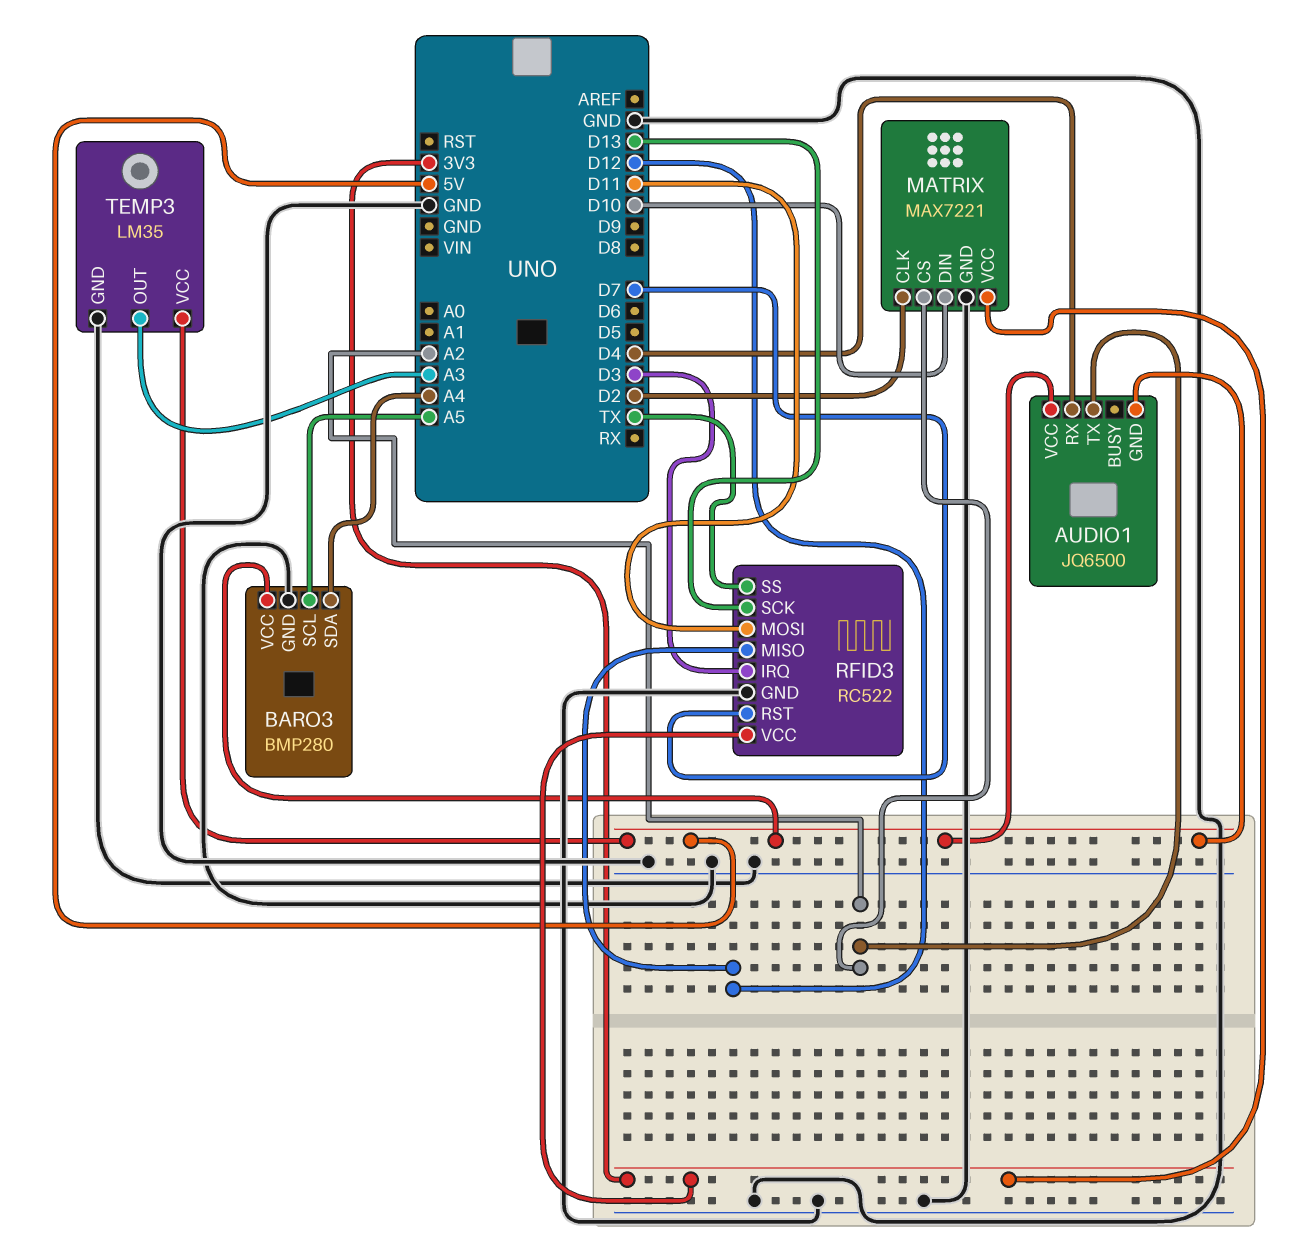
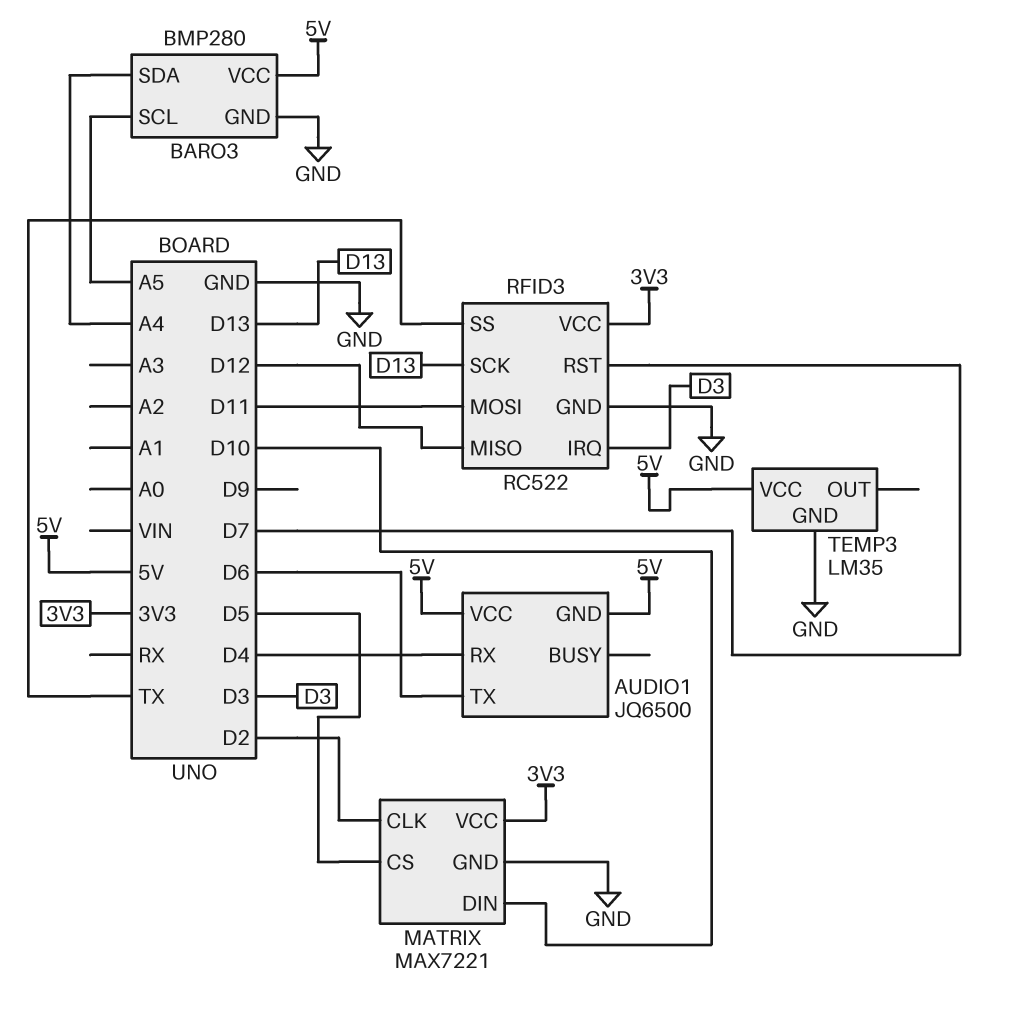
AUDIO1 pin TX: A2 -> D6
MATRIX pin CS: A2 -> D5
TEMP3 pin OUT: A3 -> none

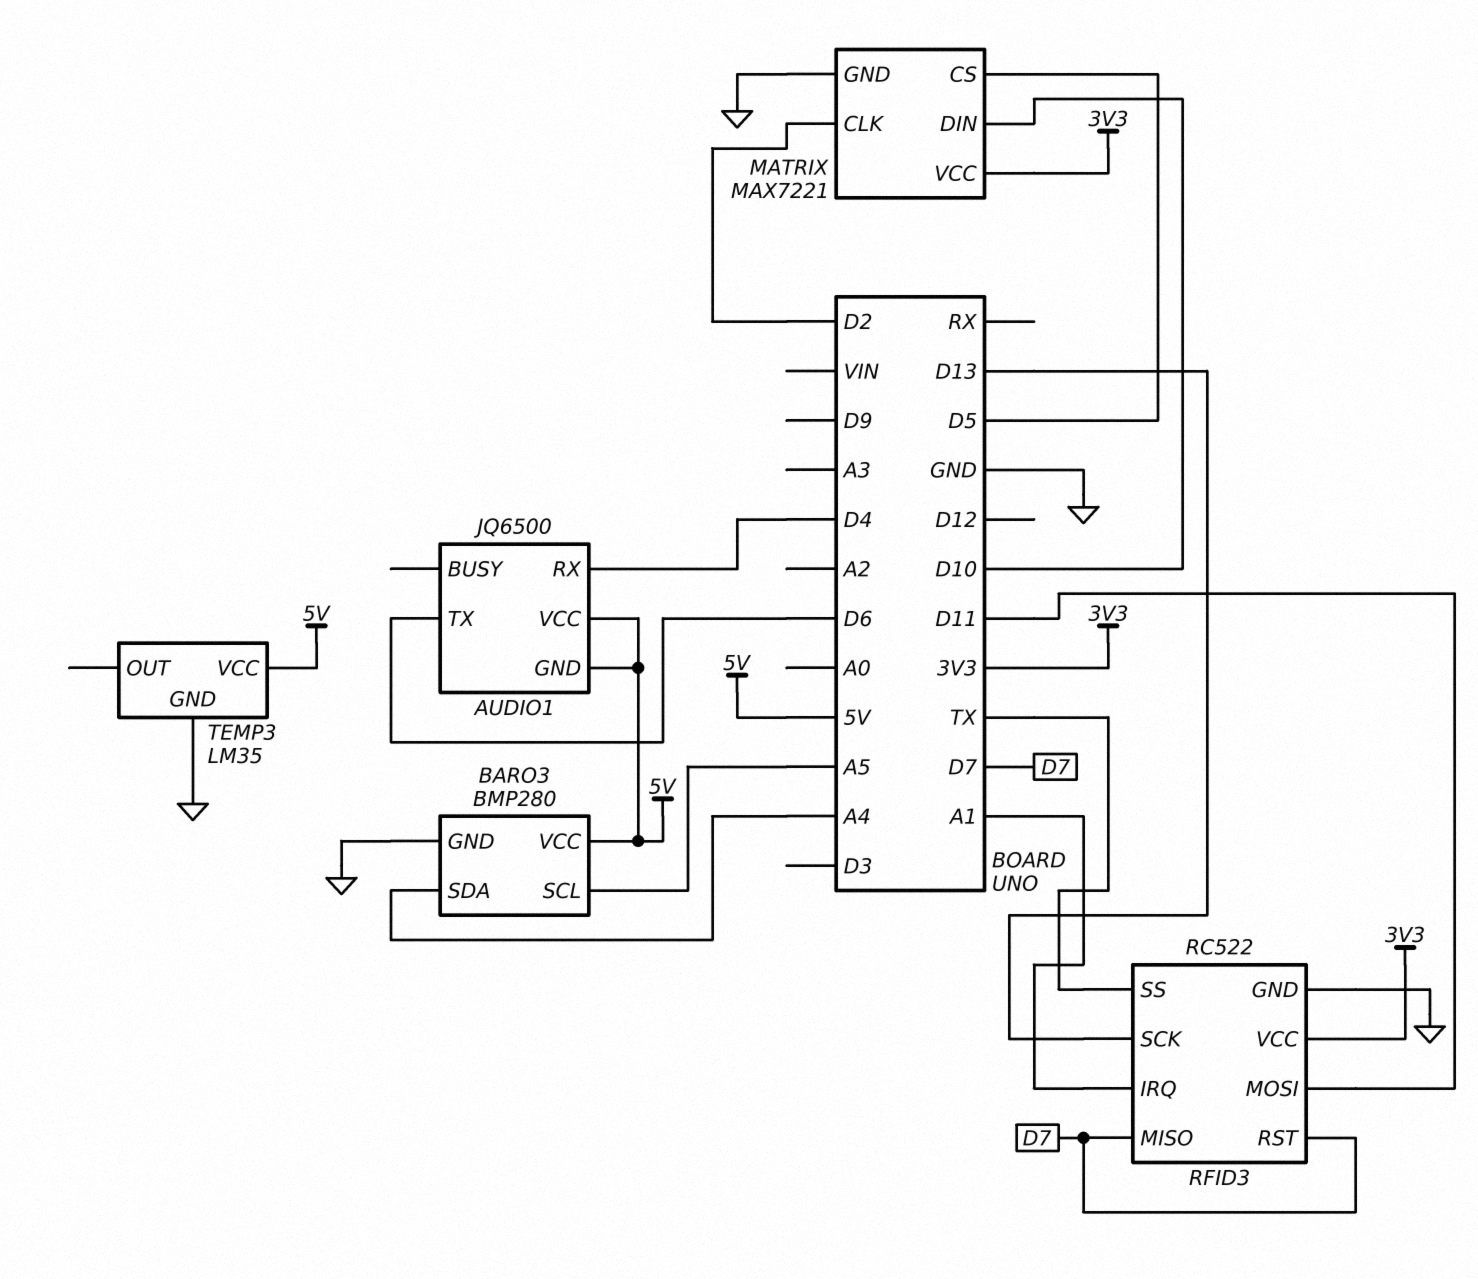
RFID3 pin IRQ: D3 -> A1
RFID3 pin MISO: D12 -> D7

